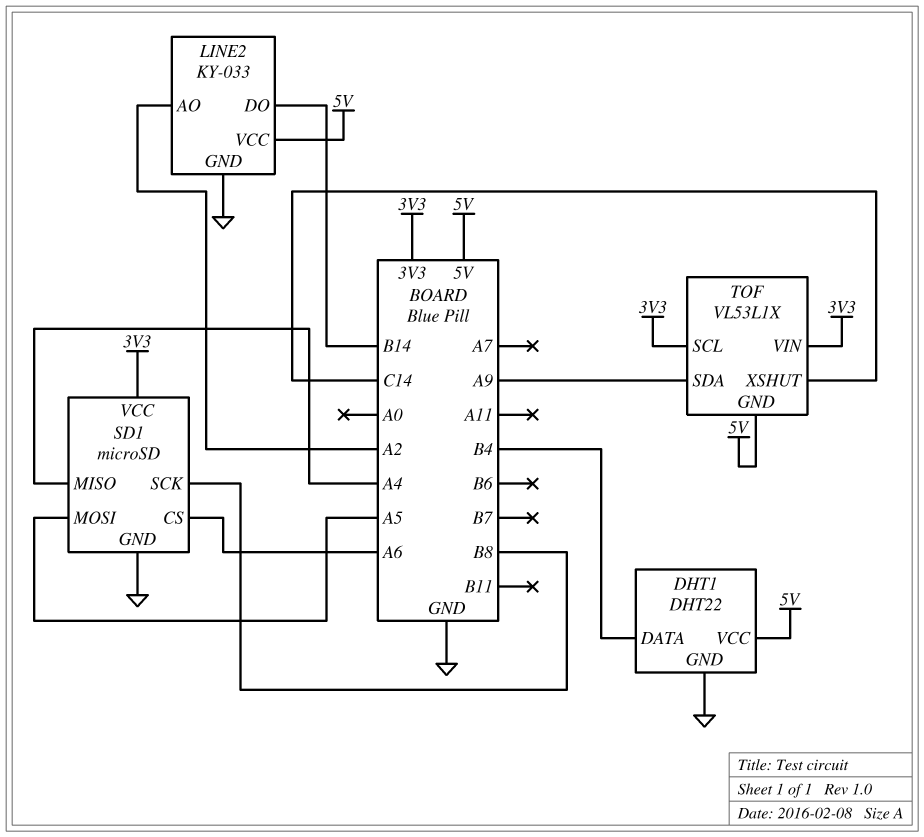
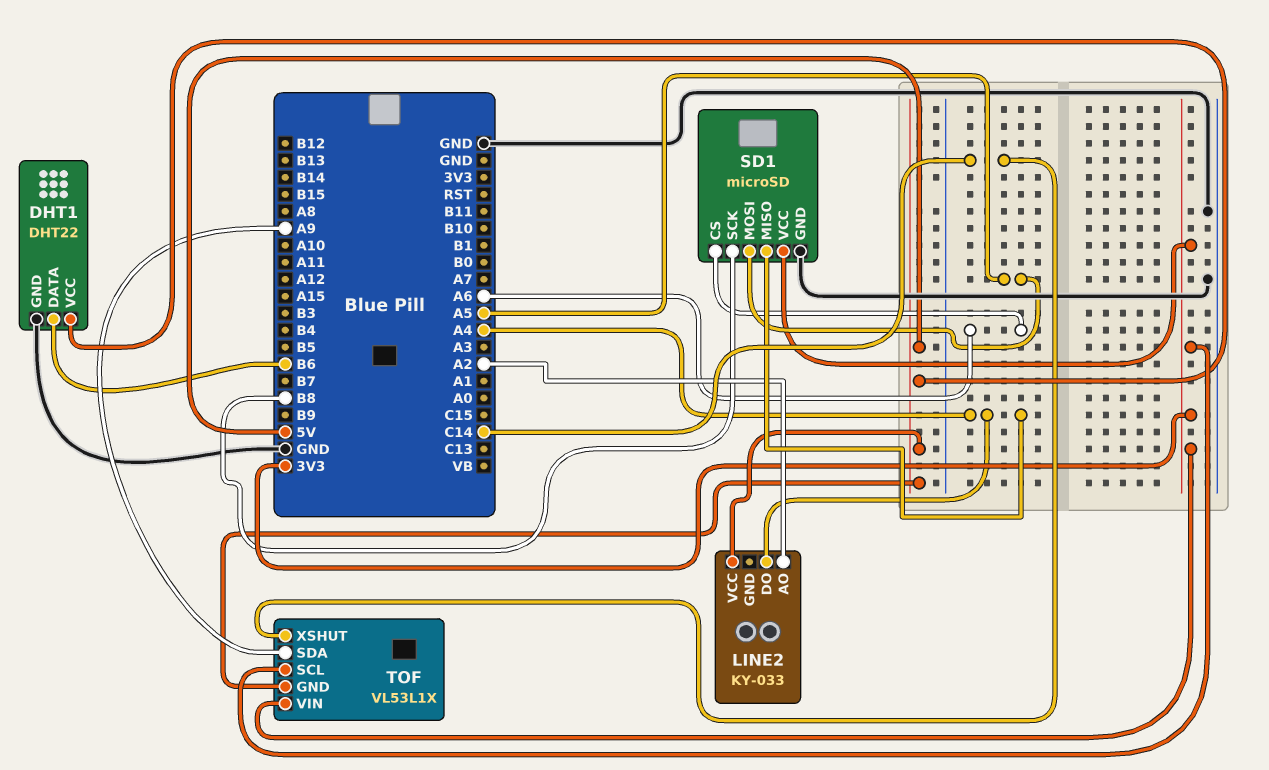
DHT1 pin DATA: B4 -> B6
LINE2 pin DO: B14 -> A4
LINE2 pin GND: GND -> none

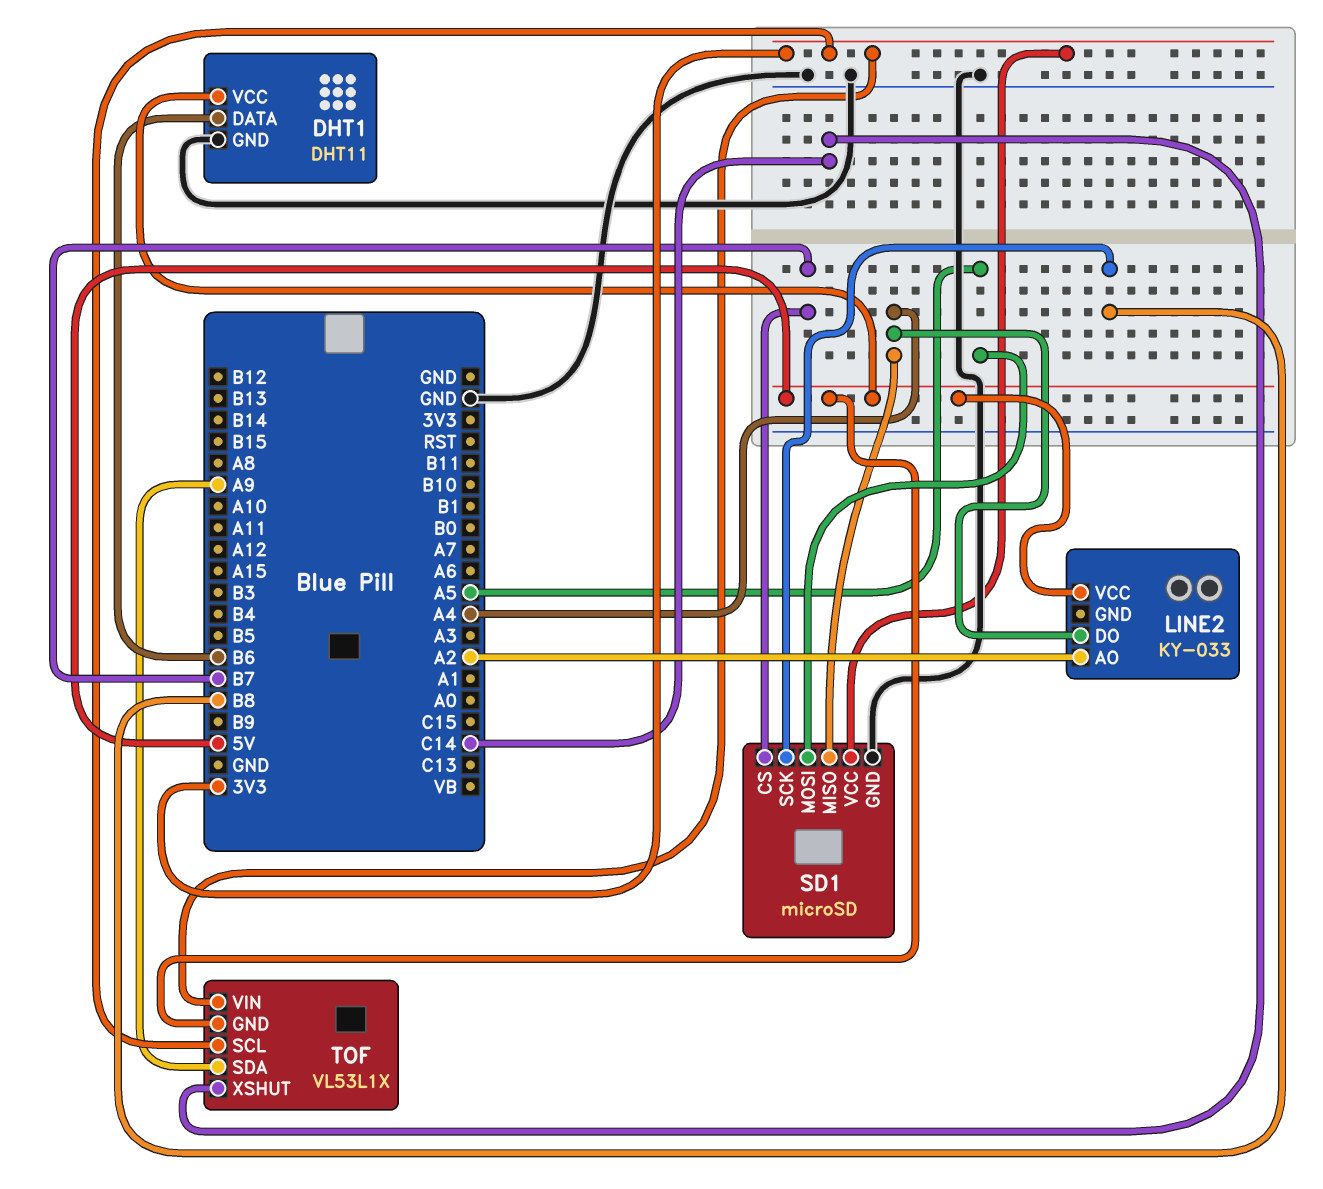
DHT1: DHT22 -> DHT11
SD1 pin CS: A6 -> B7

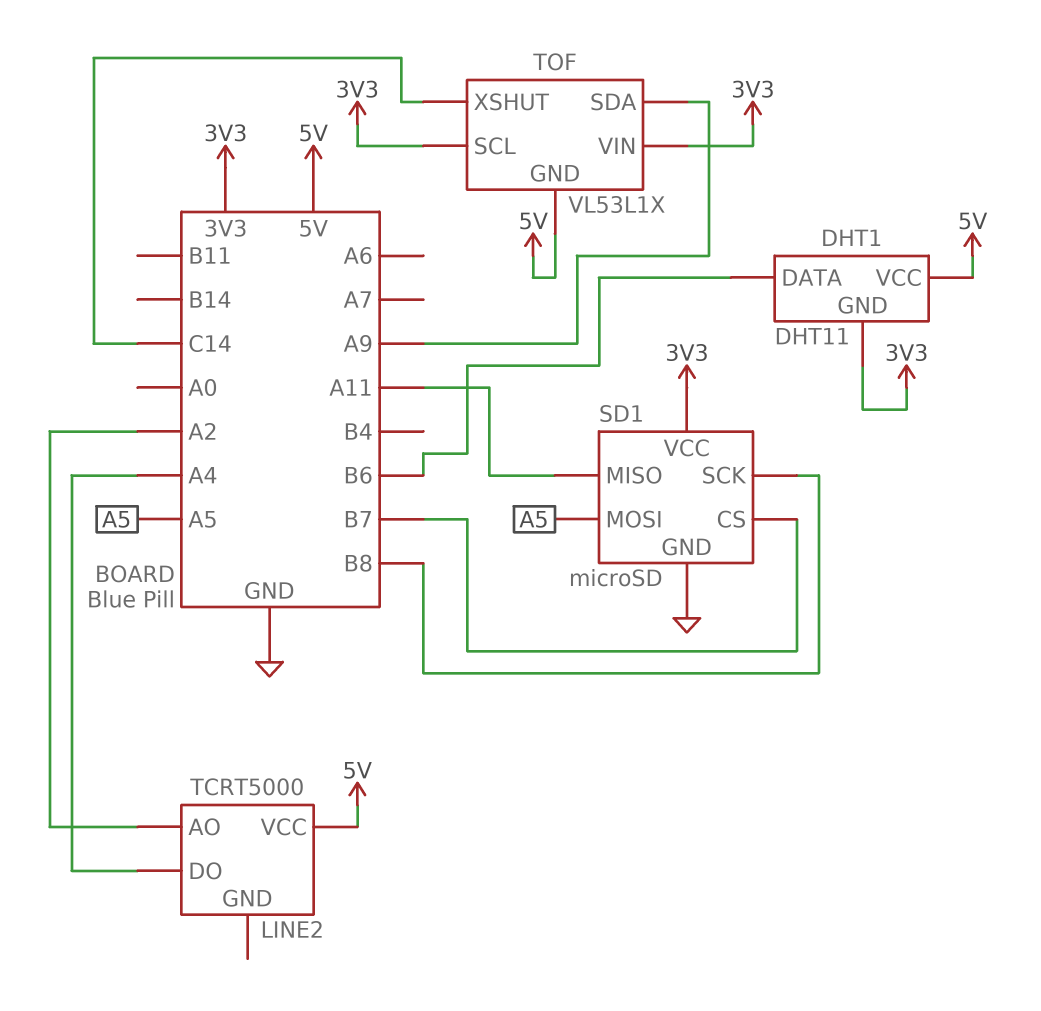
DHT1 pin GND: GND -> 3V3
LINE2: KY-033 -> TCRT5000
SD1 pin MISO: A4 -> A11

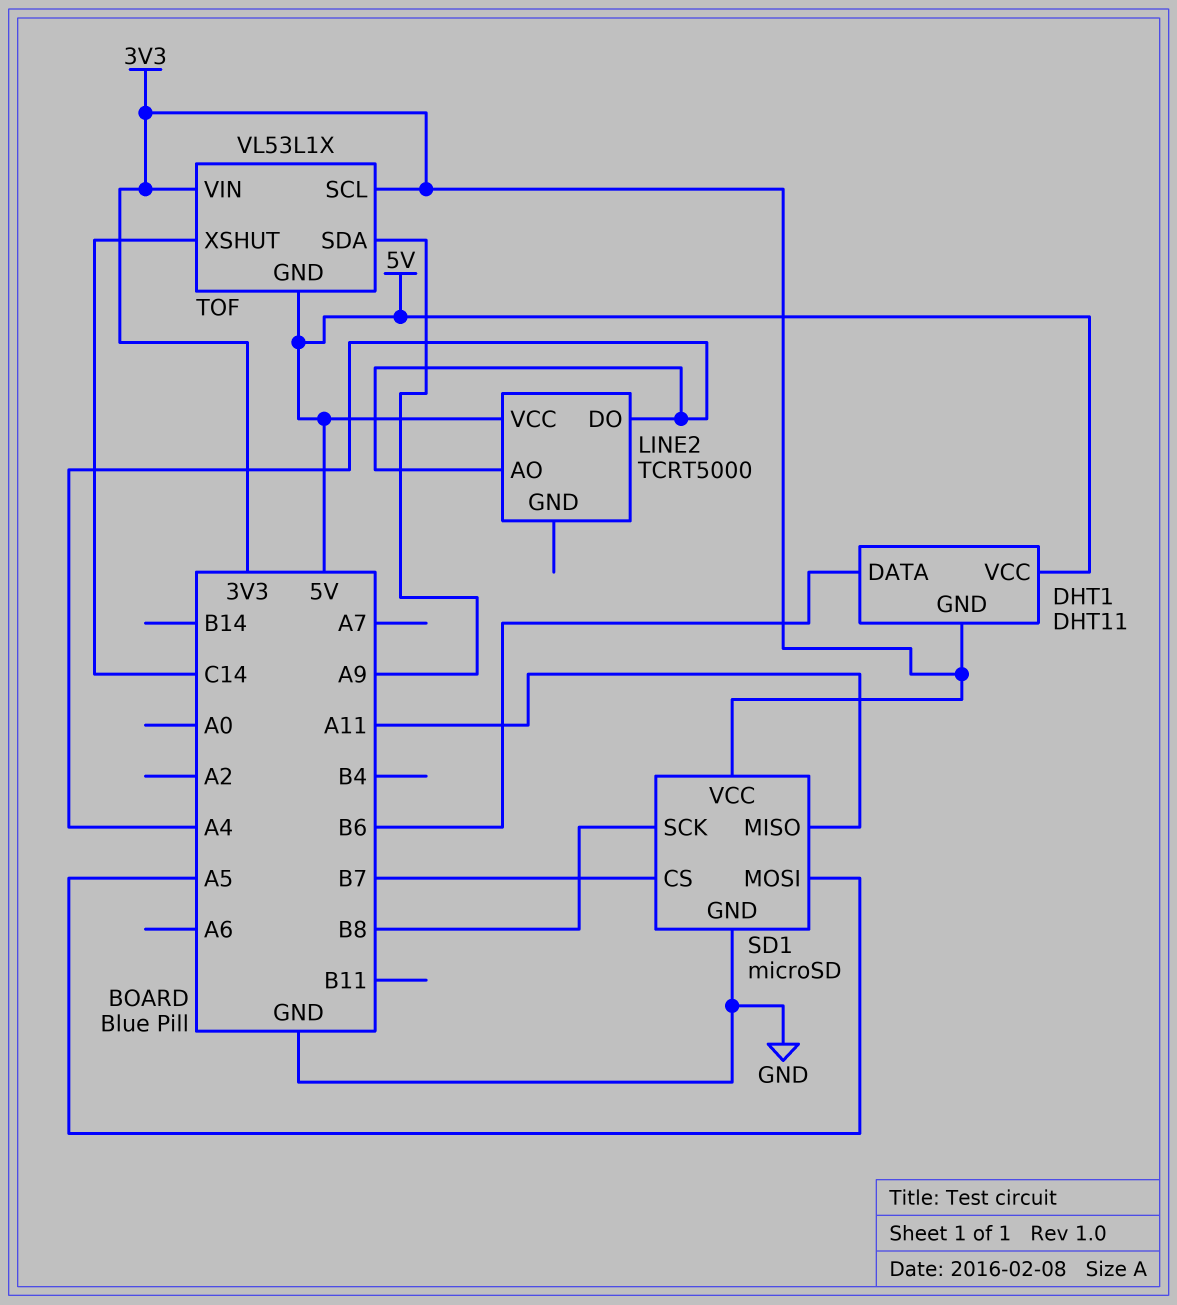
LINE2 pin AO: A2 -> A4

